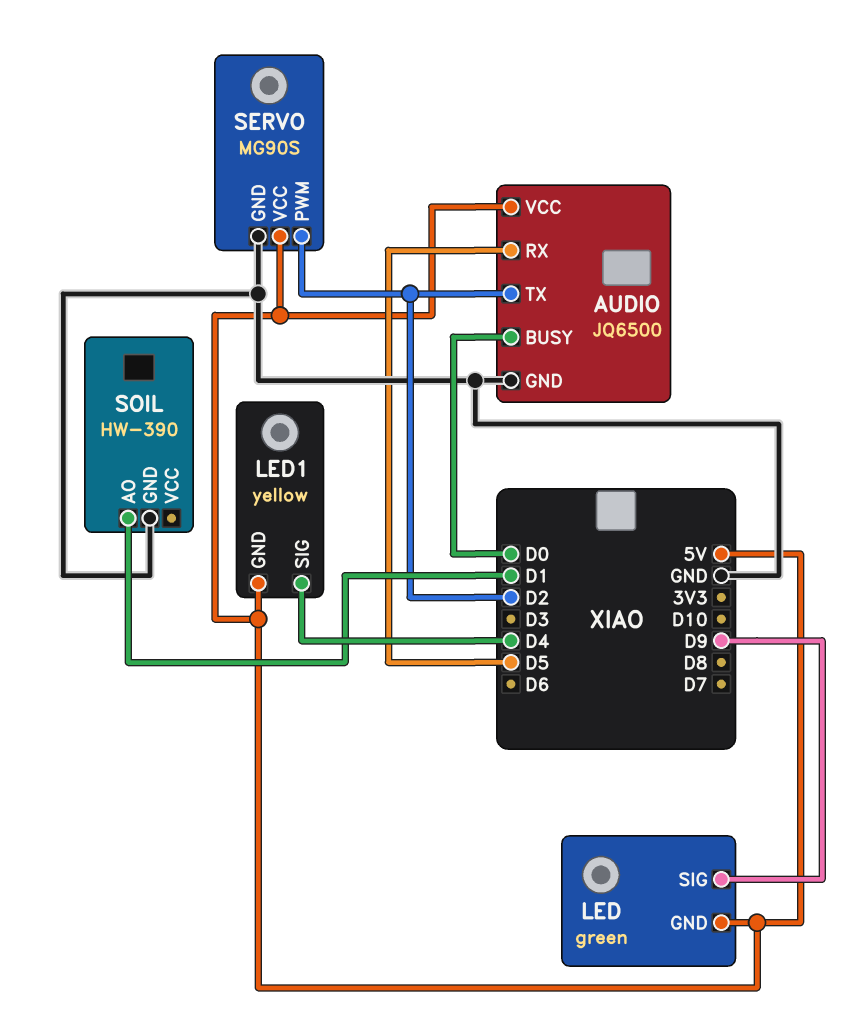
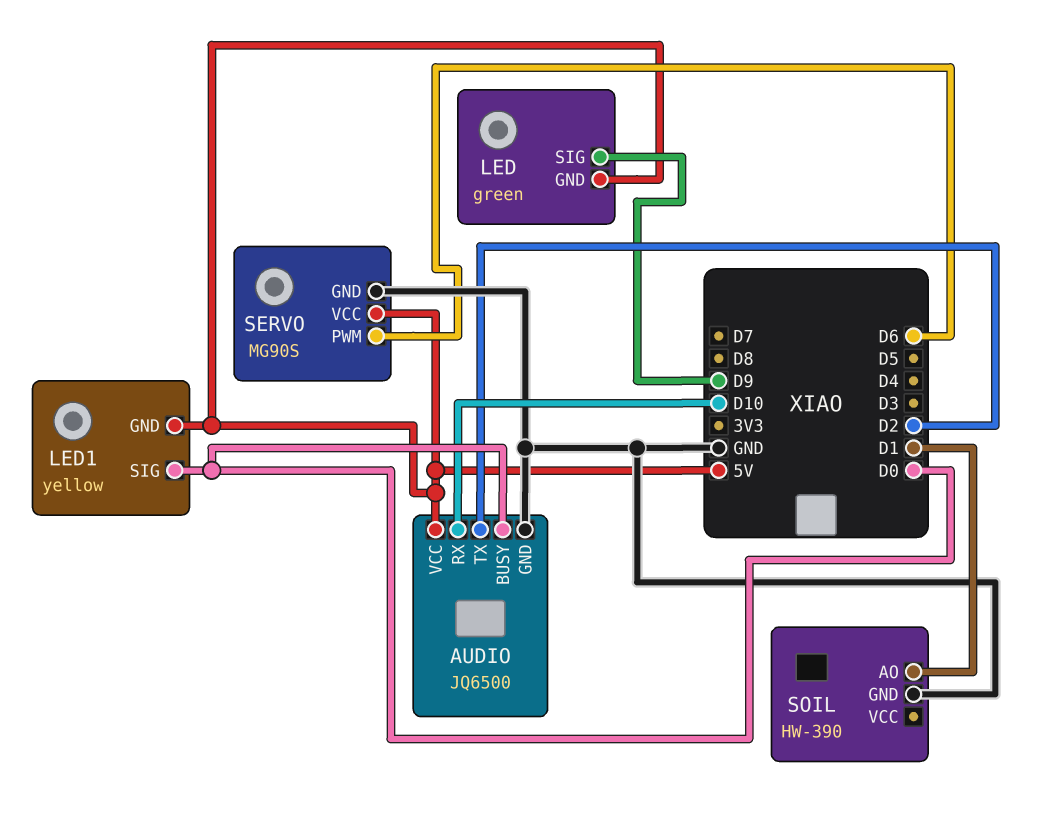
AUDIO pin RX: D5 -> D10
LED1 pin SIG: D4 -> D0
SERVO pin PWM: D2 -> D6

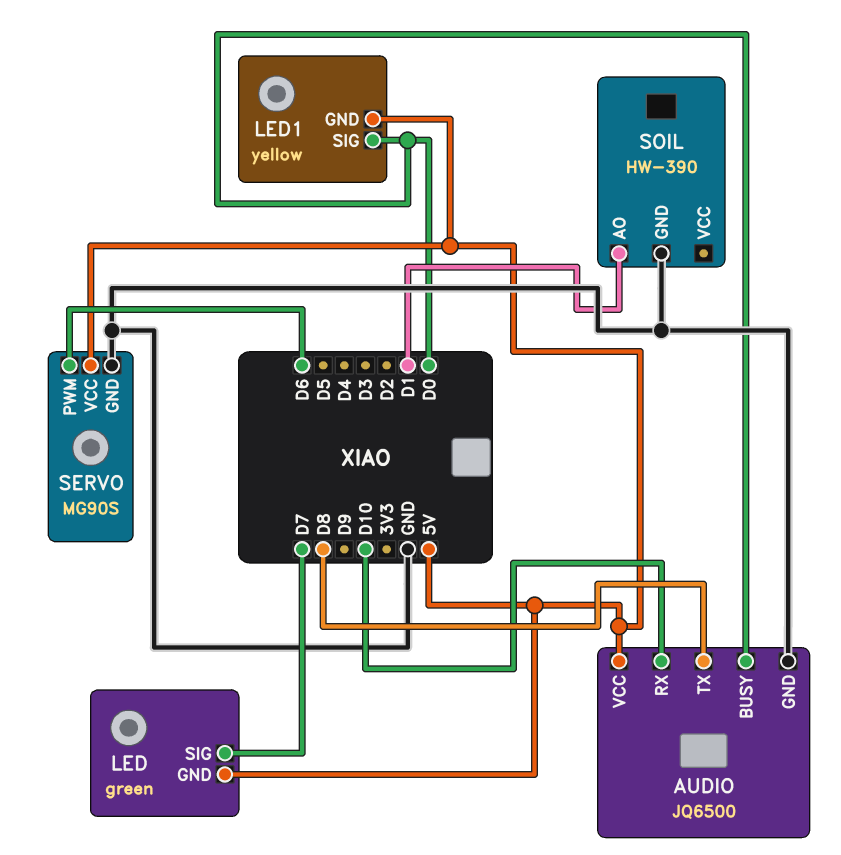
AUDIO pin TX: D2 -> D8
LED pin SIG: D9 -> D7

